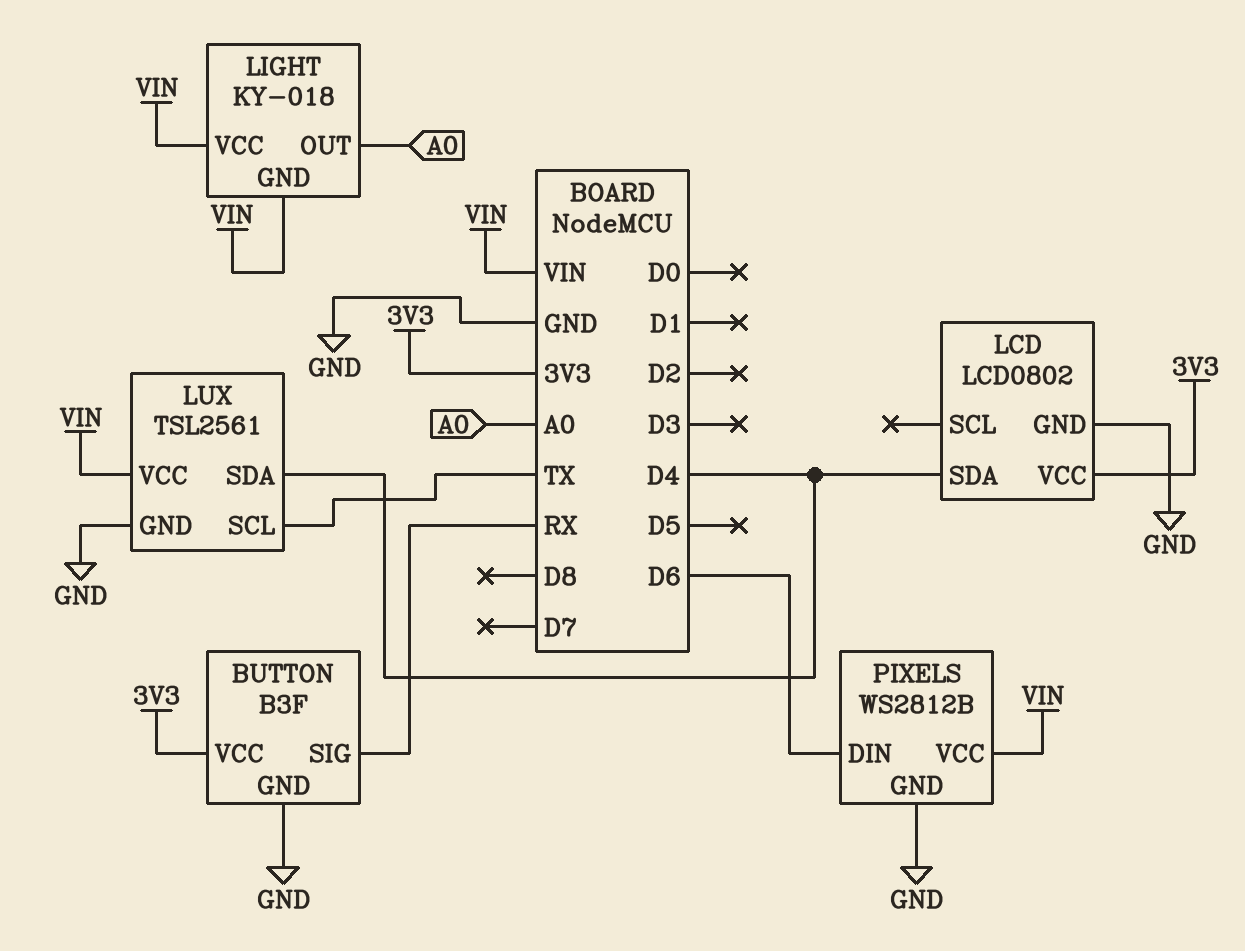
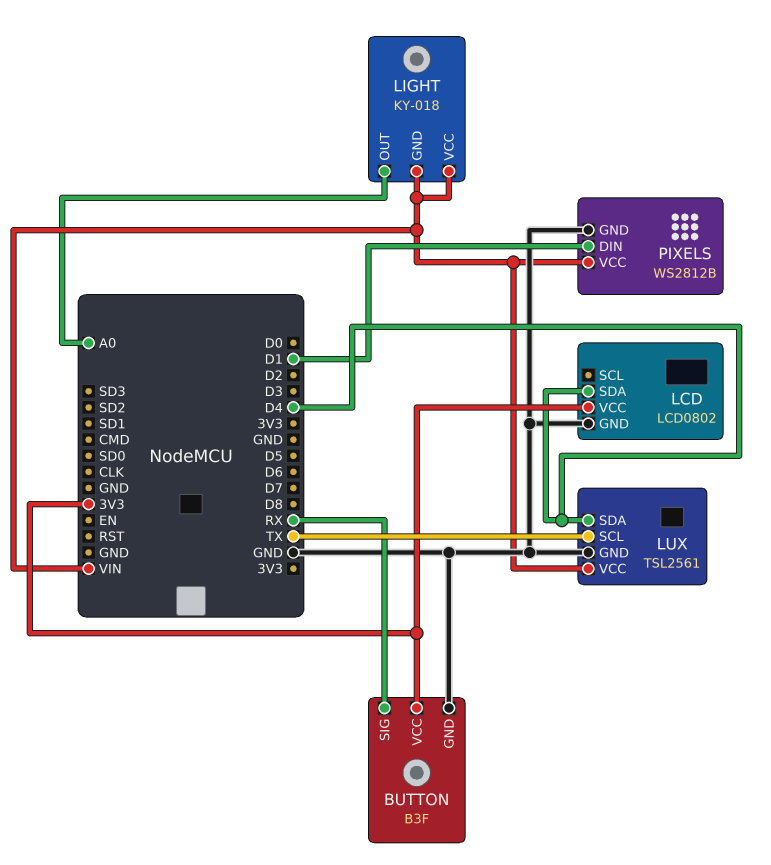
PIXELS pin DIN: D6 -> D1

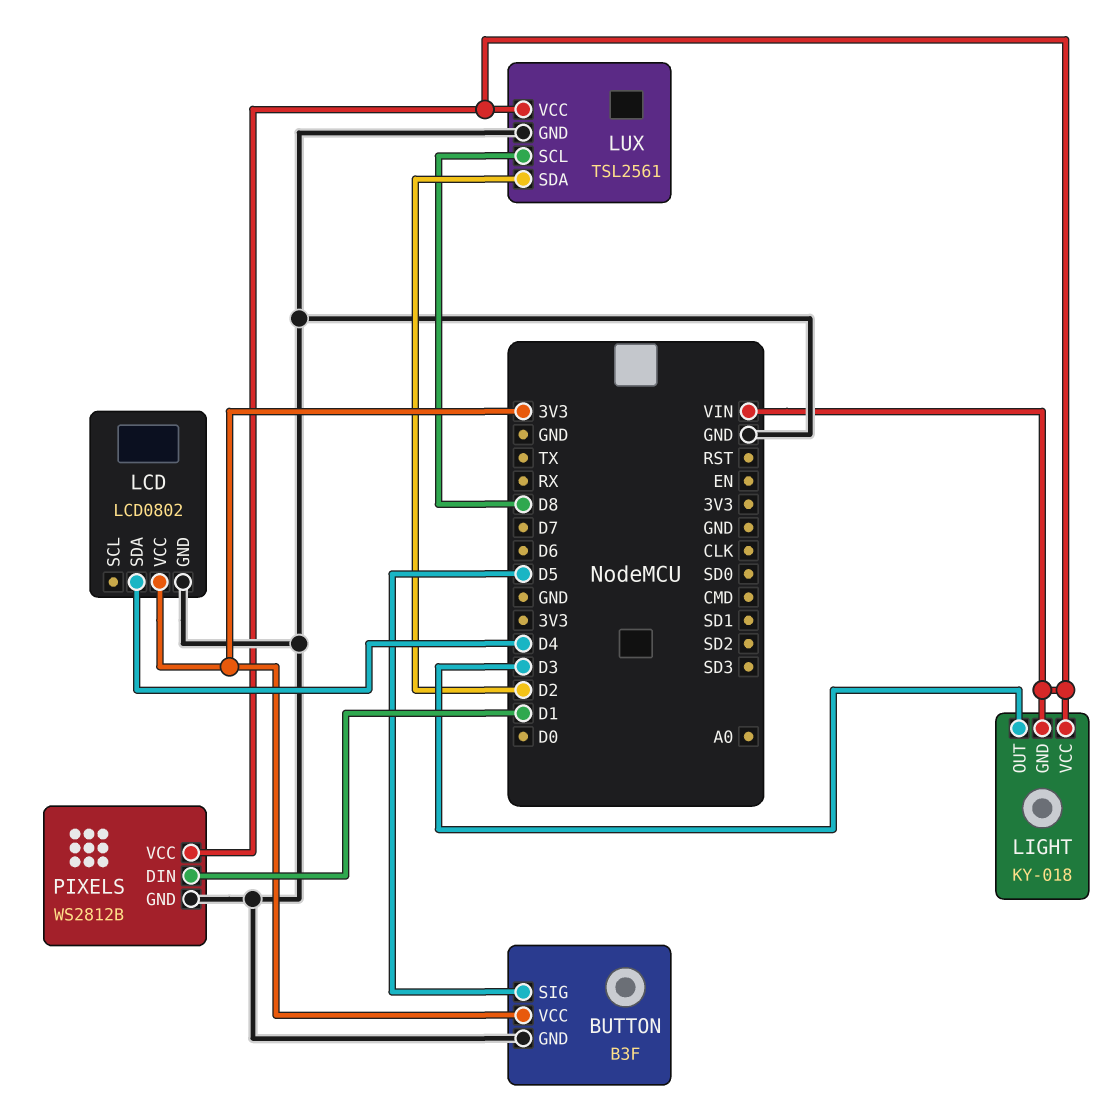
BUTTON pin SIG: RX -> D5
LIGHT pin OUT: A0 -> D3
LUX pin SCL: TX -> D8
LUX pin SDA: D4 -> D2

